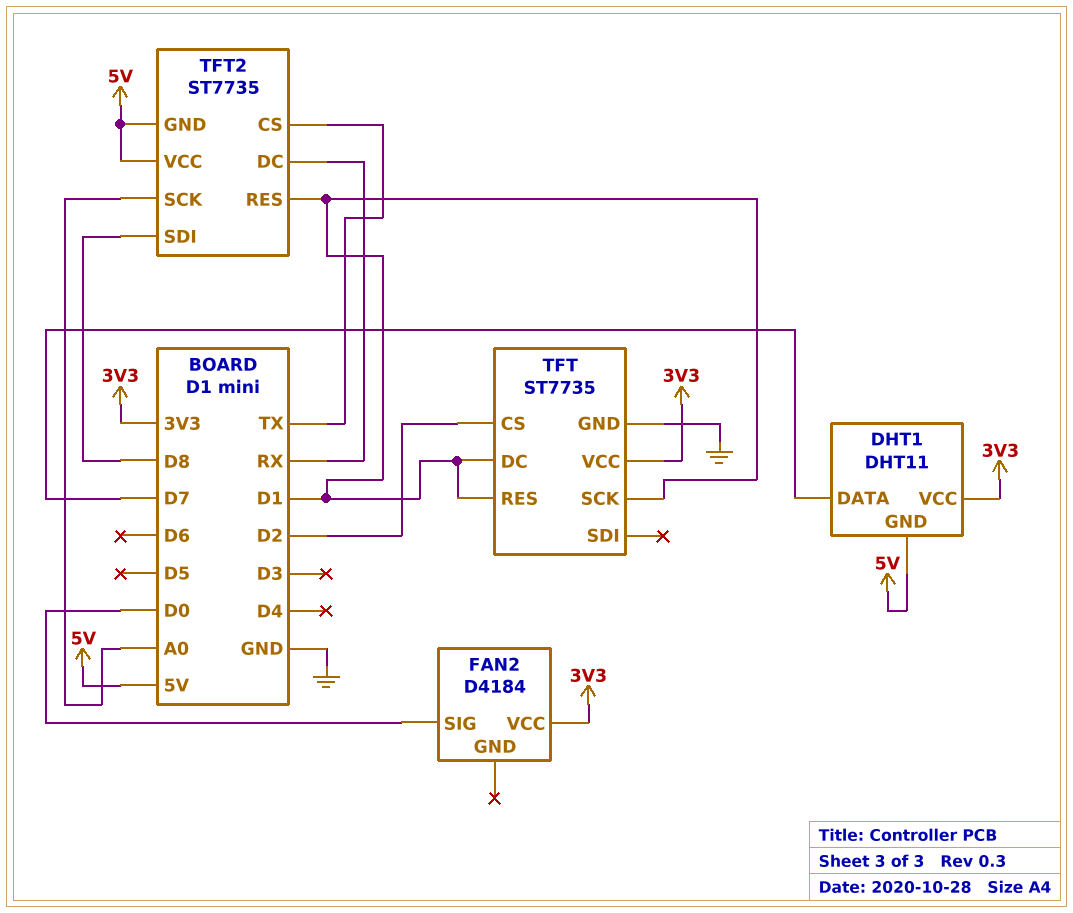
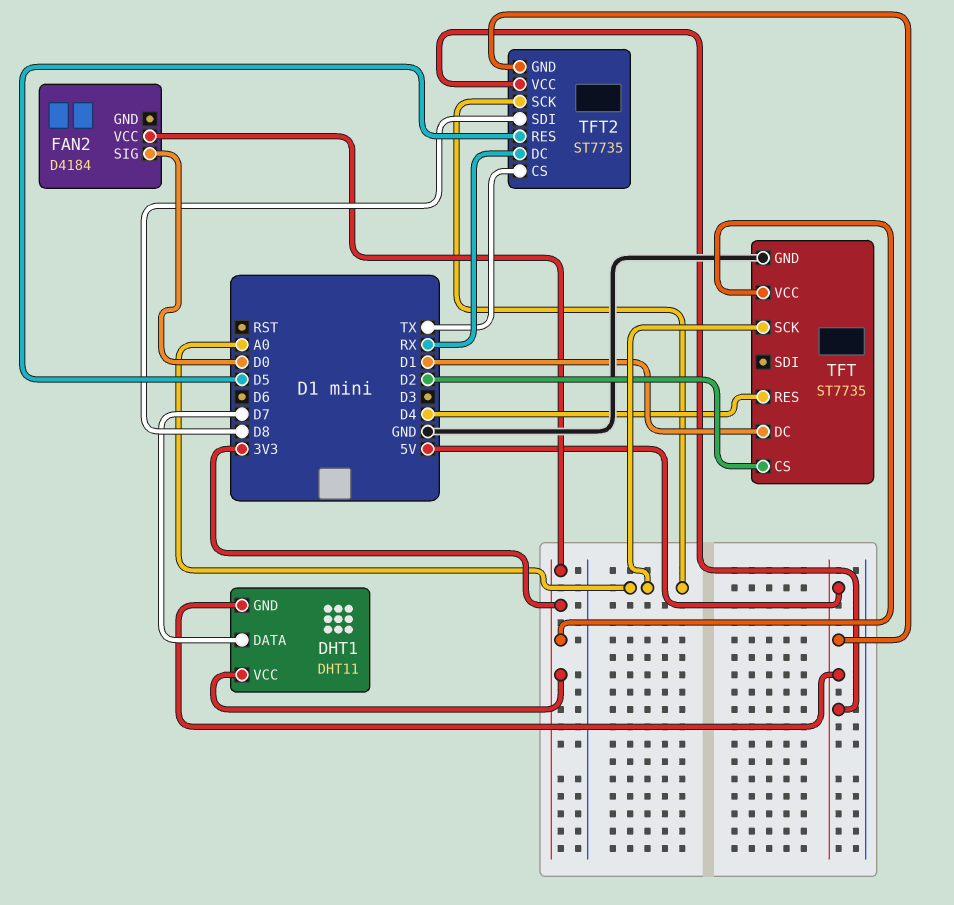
TFT pin RES: D1 -> D4
TFT pin SCK: D1 -> A0
TFT2 pin RES: D1 -> D5

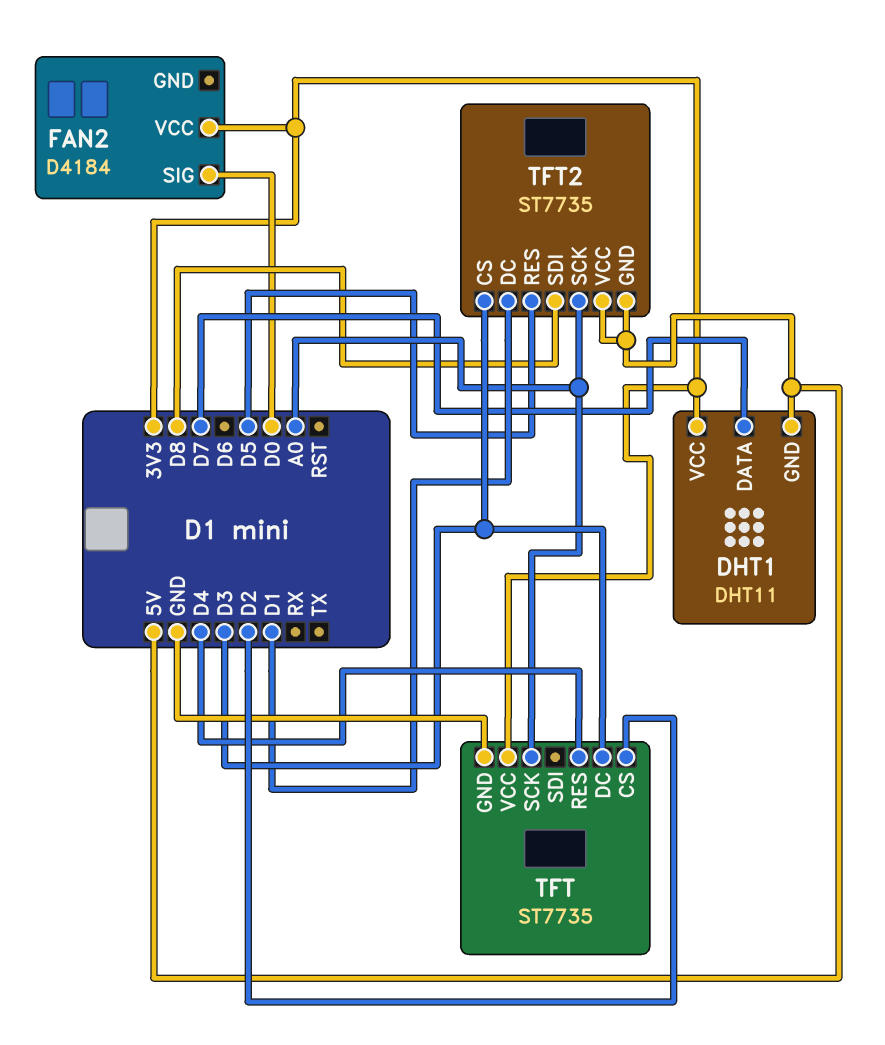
TFT pin DC: D1 -> D3
TFT2 pin CS: TX -> D3
TFT2 pin DC: RX -> D1

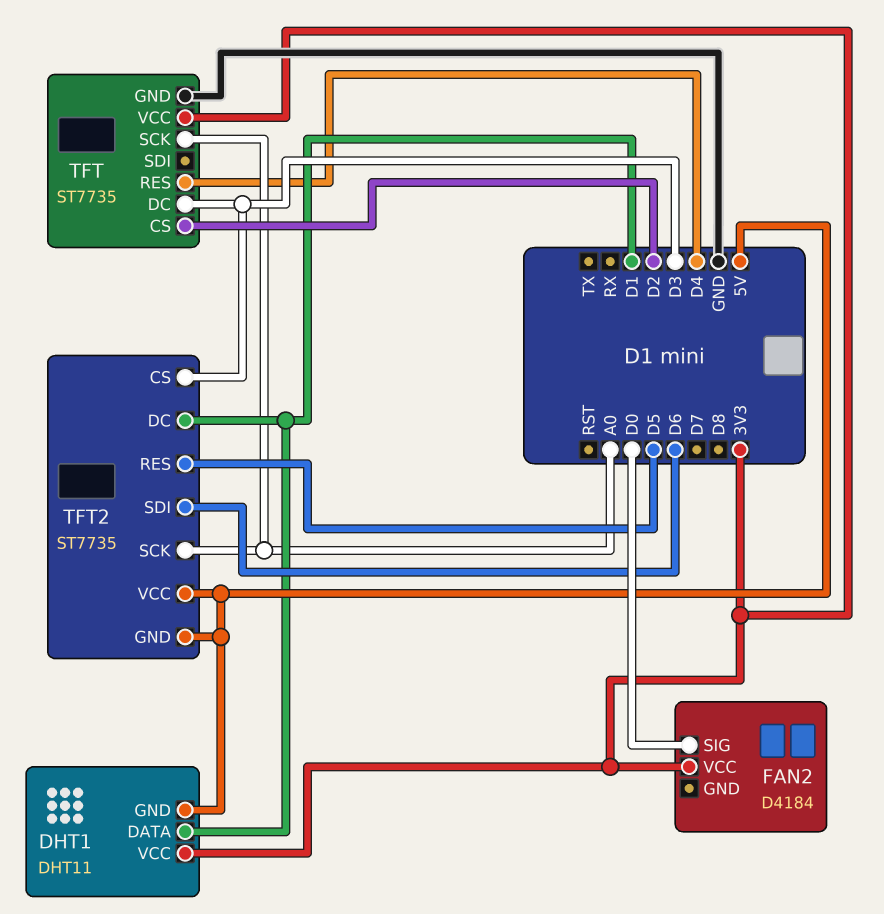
DHT1 pin DATA: D7 -> D1
TFT2 pin SDI: D8 -> D6

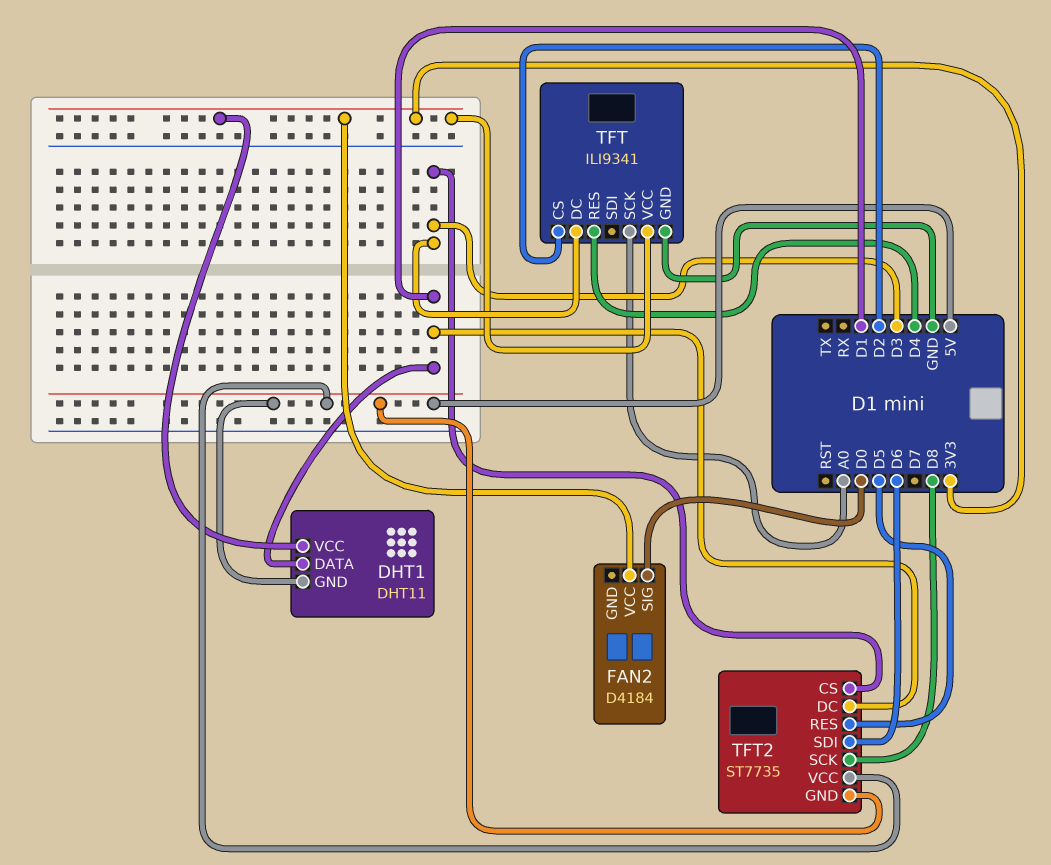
TFT: ST7735 -> ILI9341
TFT2 pin SCK: A0 -> D8

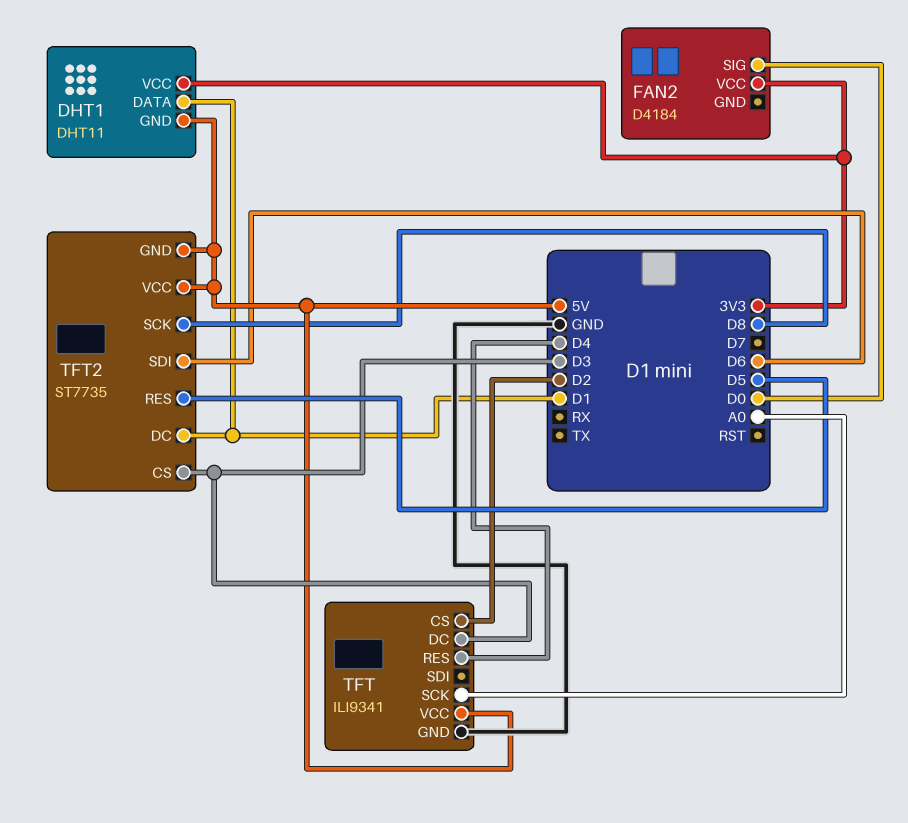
TFT pin VCC: 3V3 -> 5V

